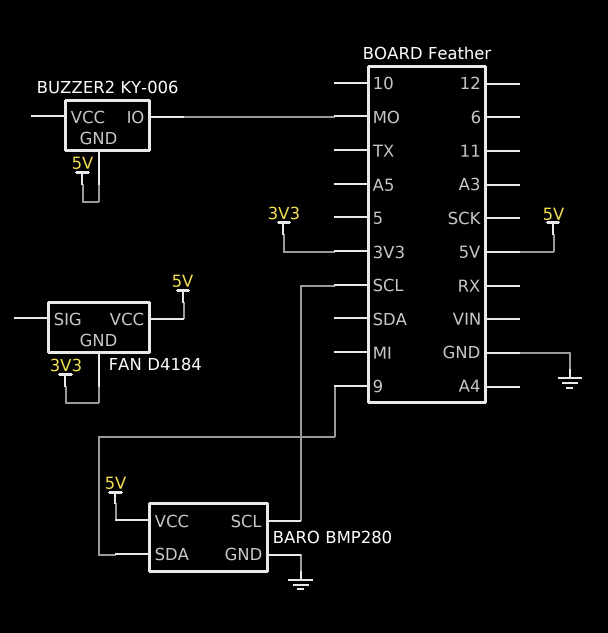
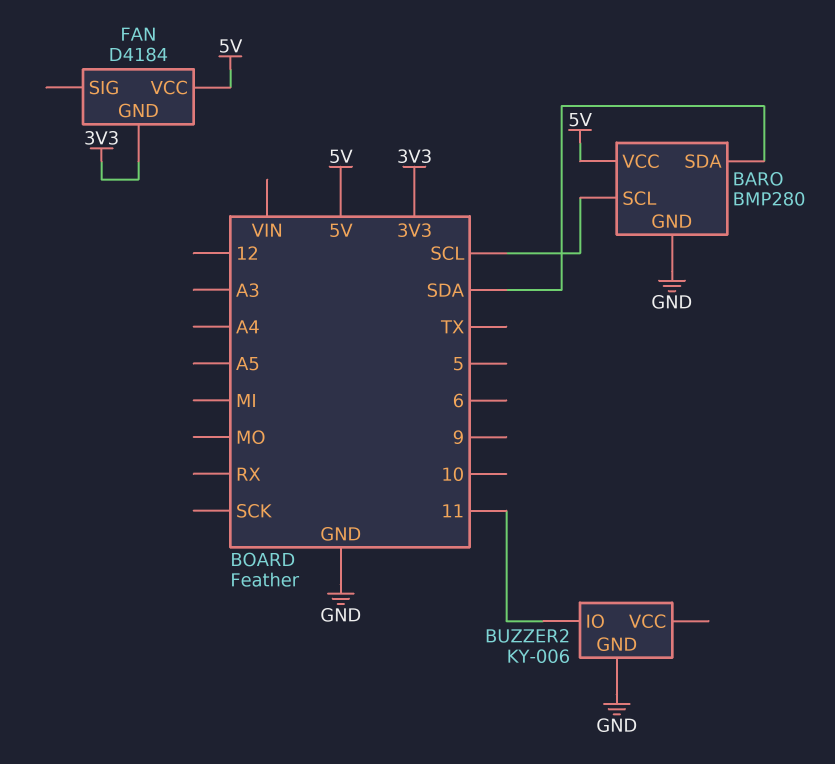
BARO pin SDA: 9 -> SDA
BUZZER2 pin GND: 5V -> GND
BUZZER2 pin IO: MO -> 11

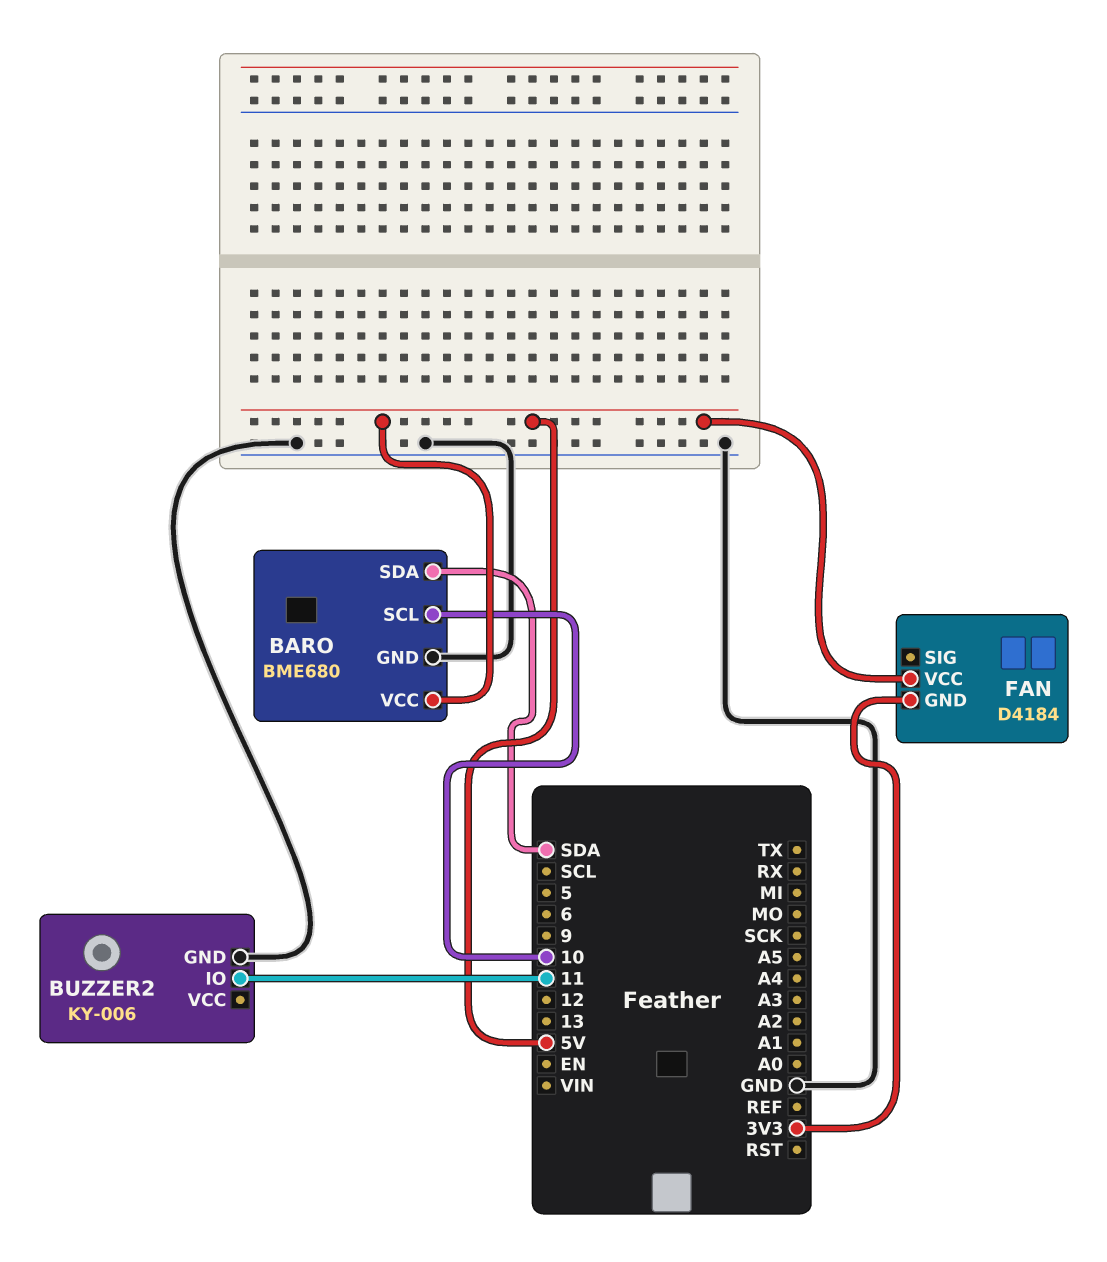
BARO: BMP280 -> BME680
BARO pin SCL: SCL -> 10

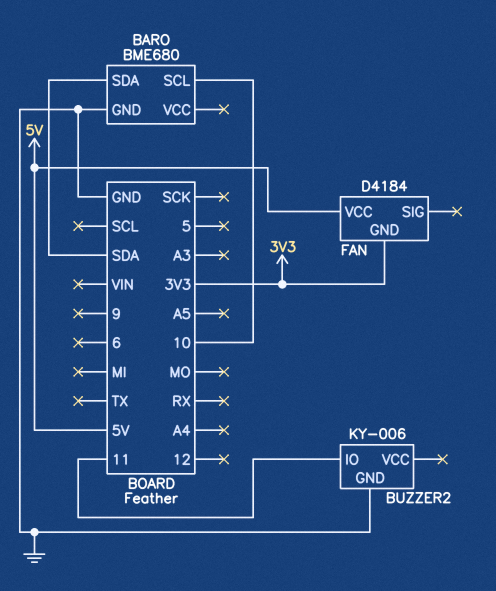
BARO pin VCC: 5V -> none

